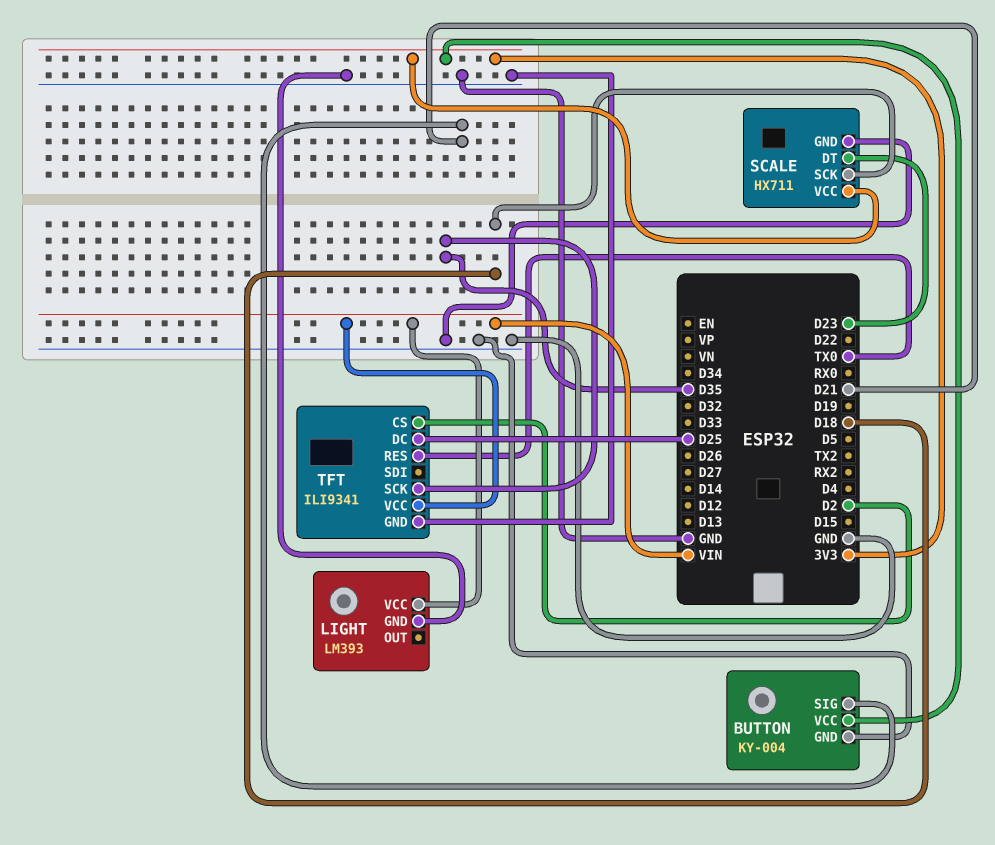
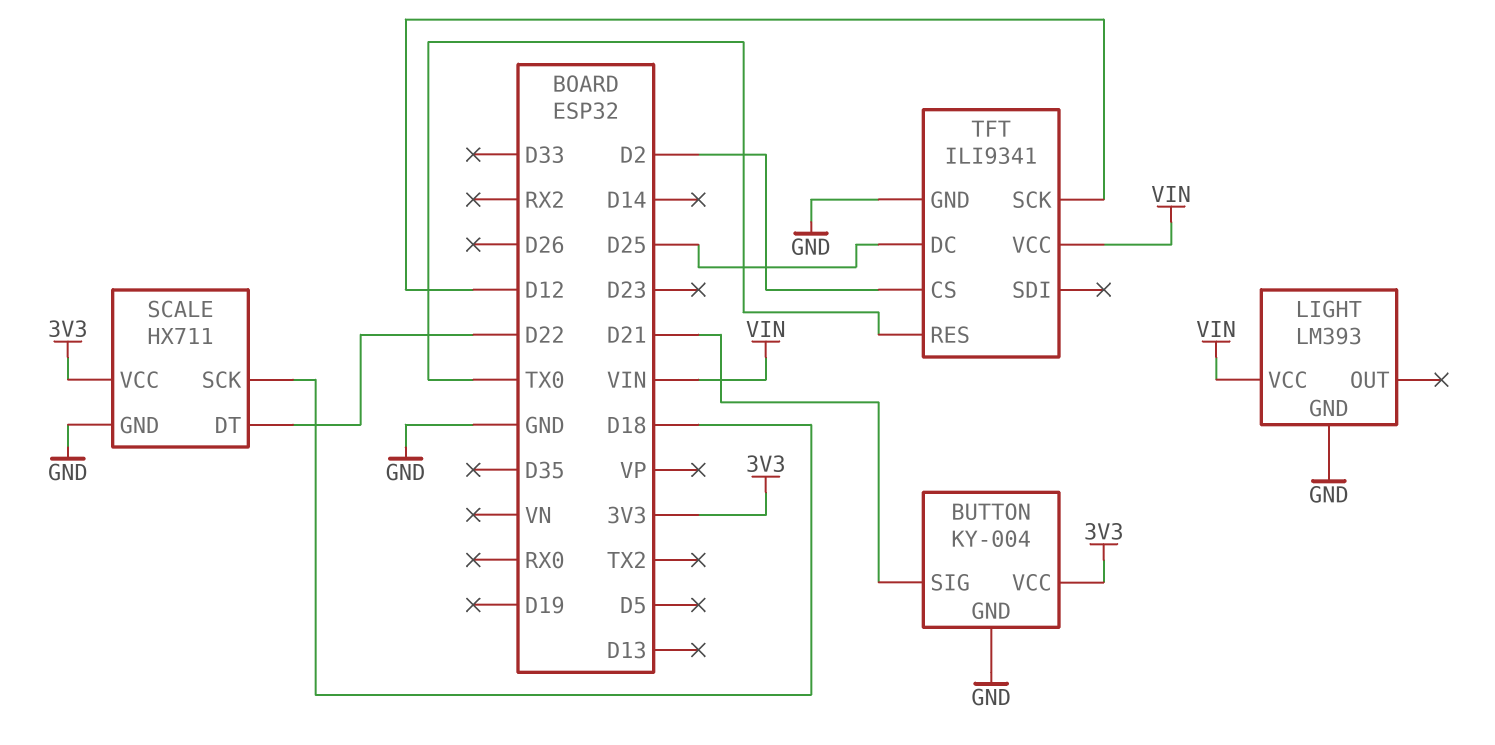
SCALE pin DT: D23 -> D22
TFT pin SCK: D35 -> D12

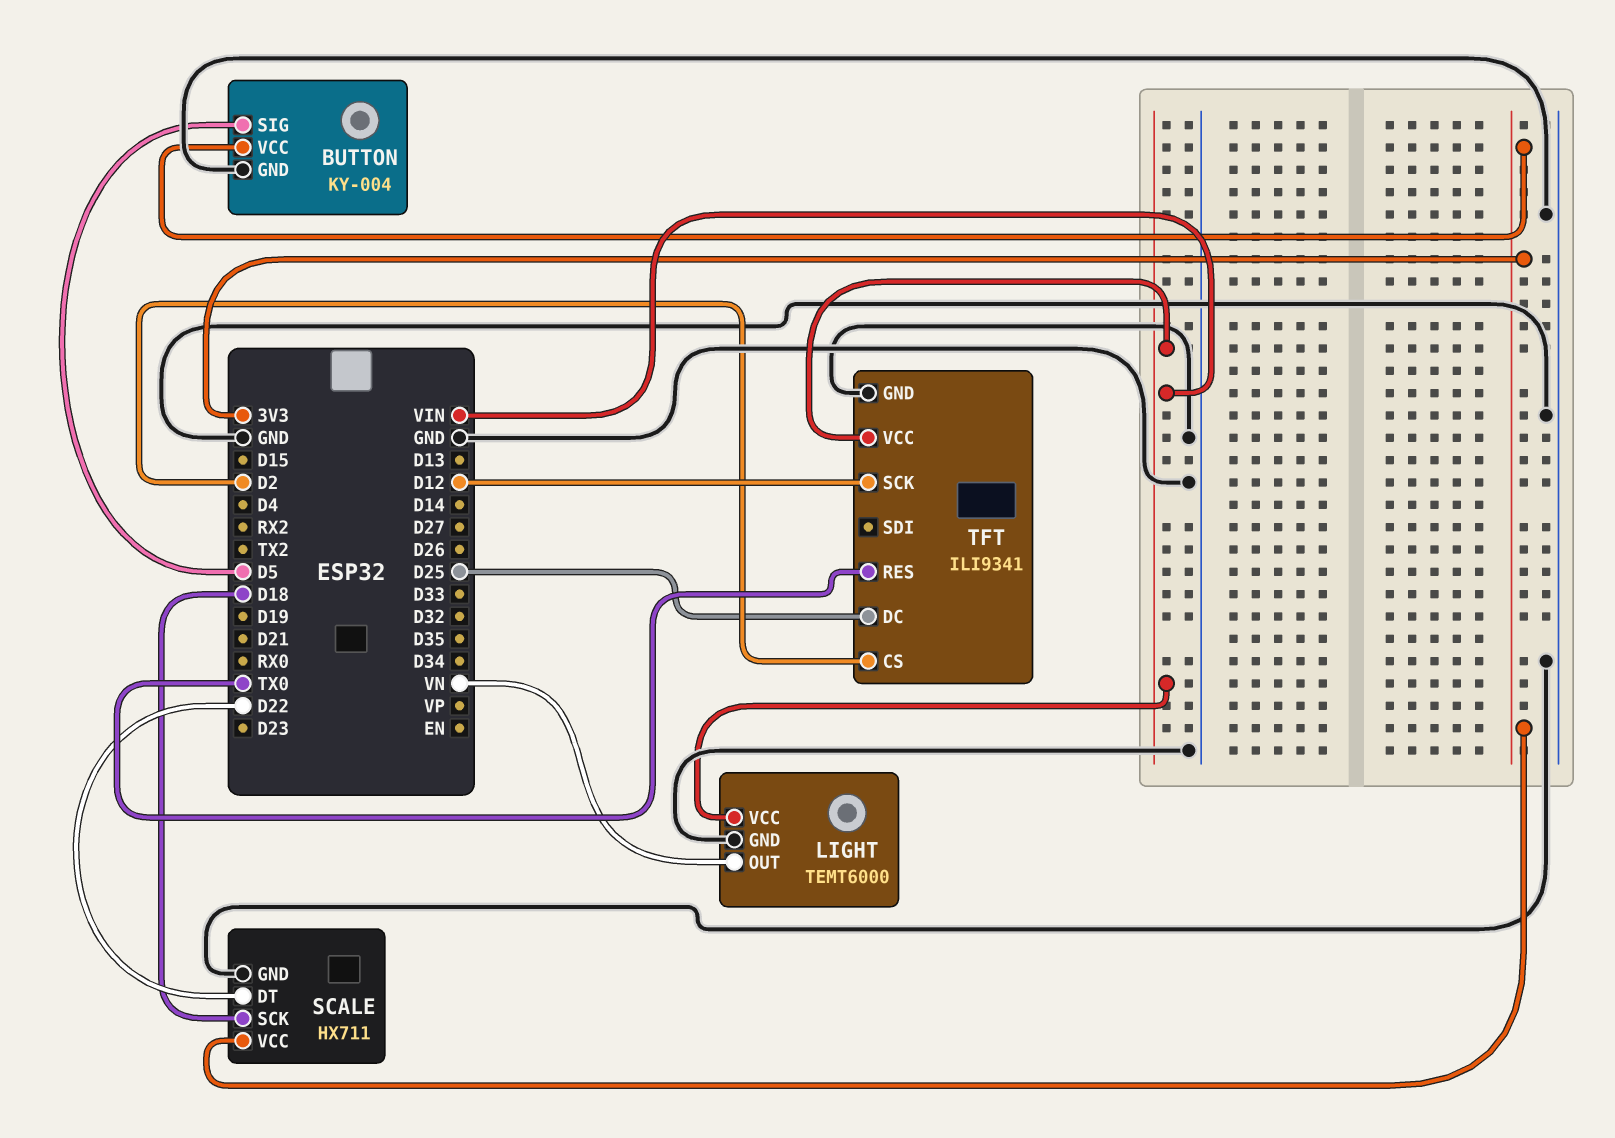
BUTTON pin SIG: D21 -> D5
LIGHT: LM393 -> TEMT6000
LIGHT pin OUT: none -> VN

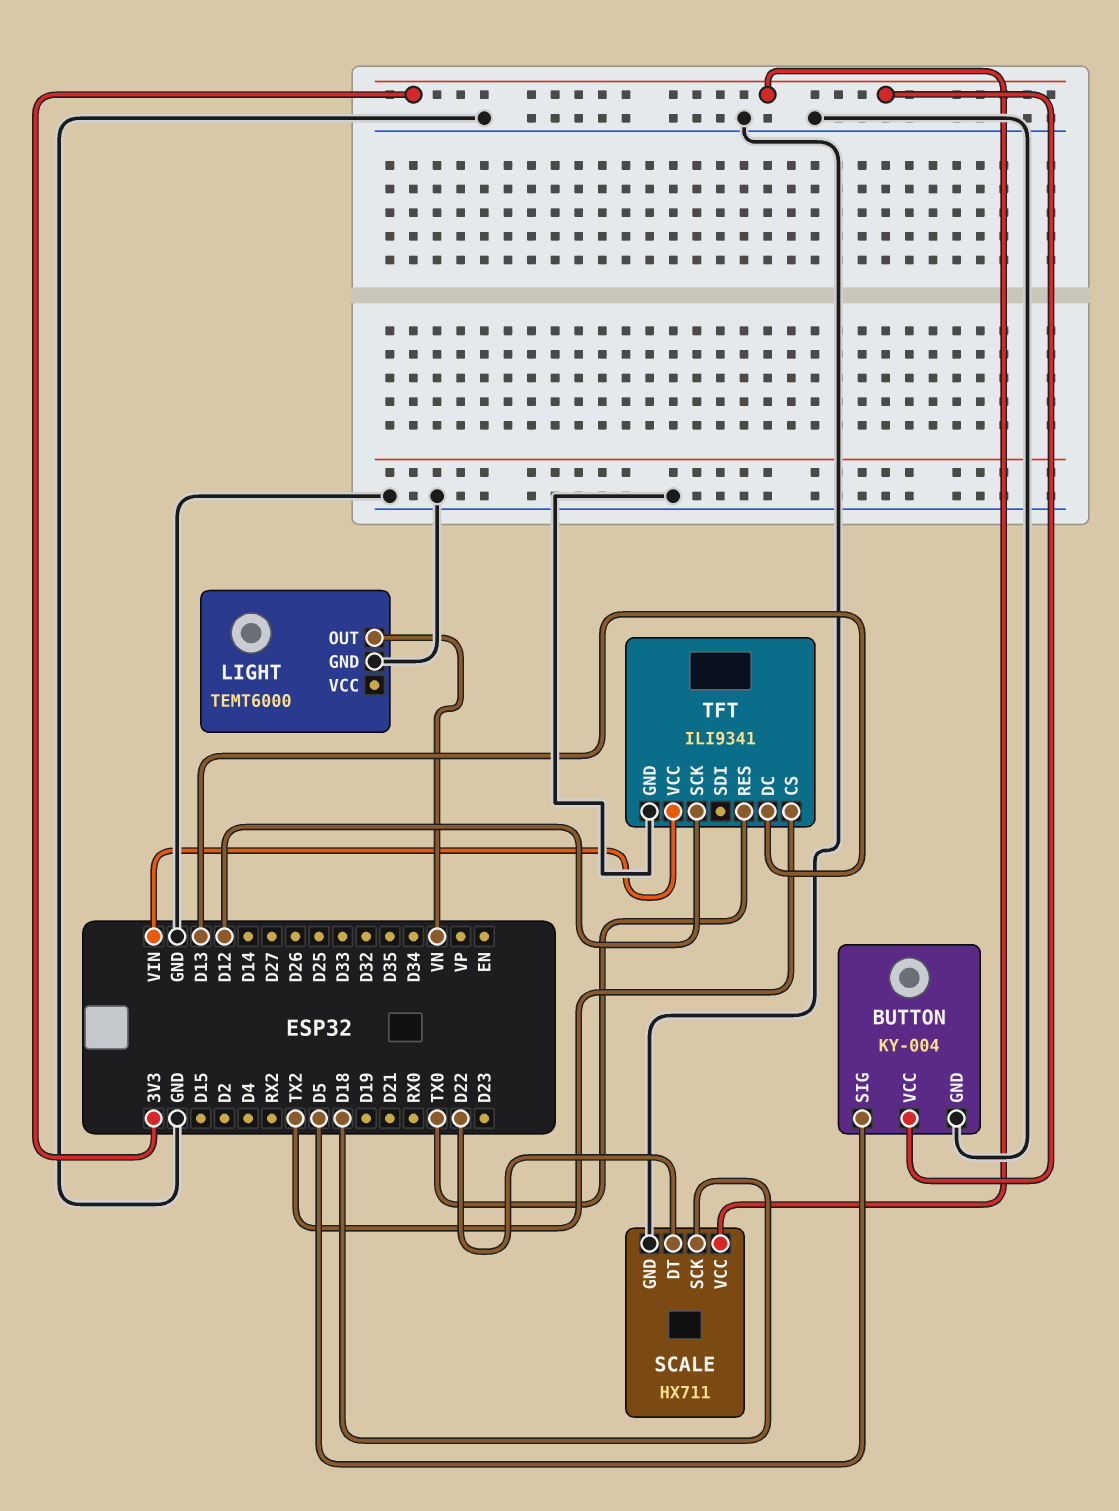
LIGHT pin VCC: VIN -> none
TFT pin CS: D2 -> TX2
TFT pin DC: D25 -> D13

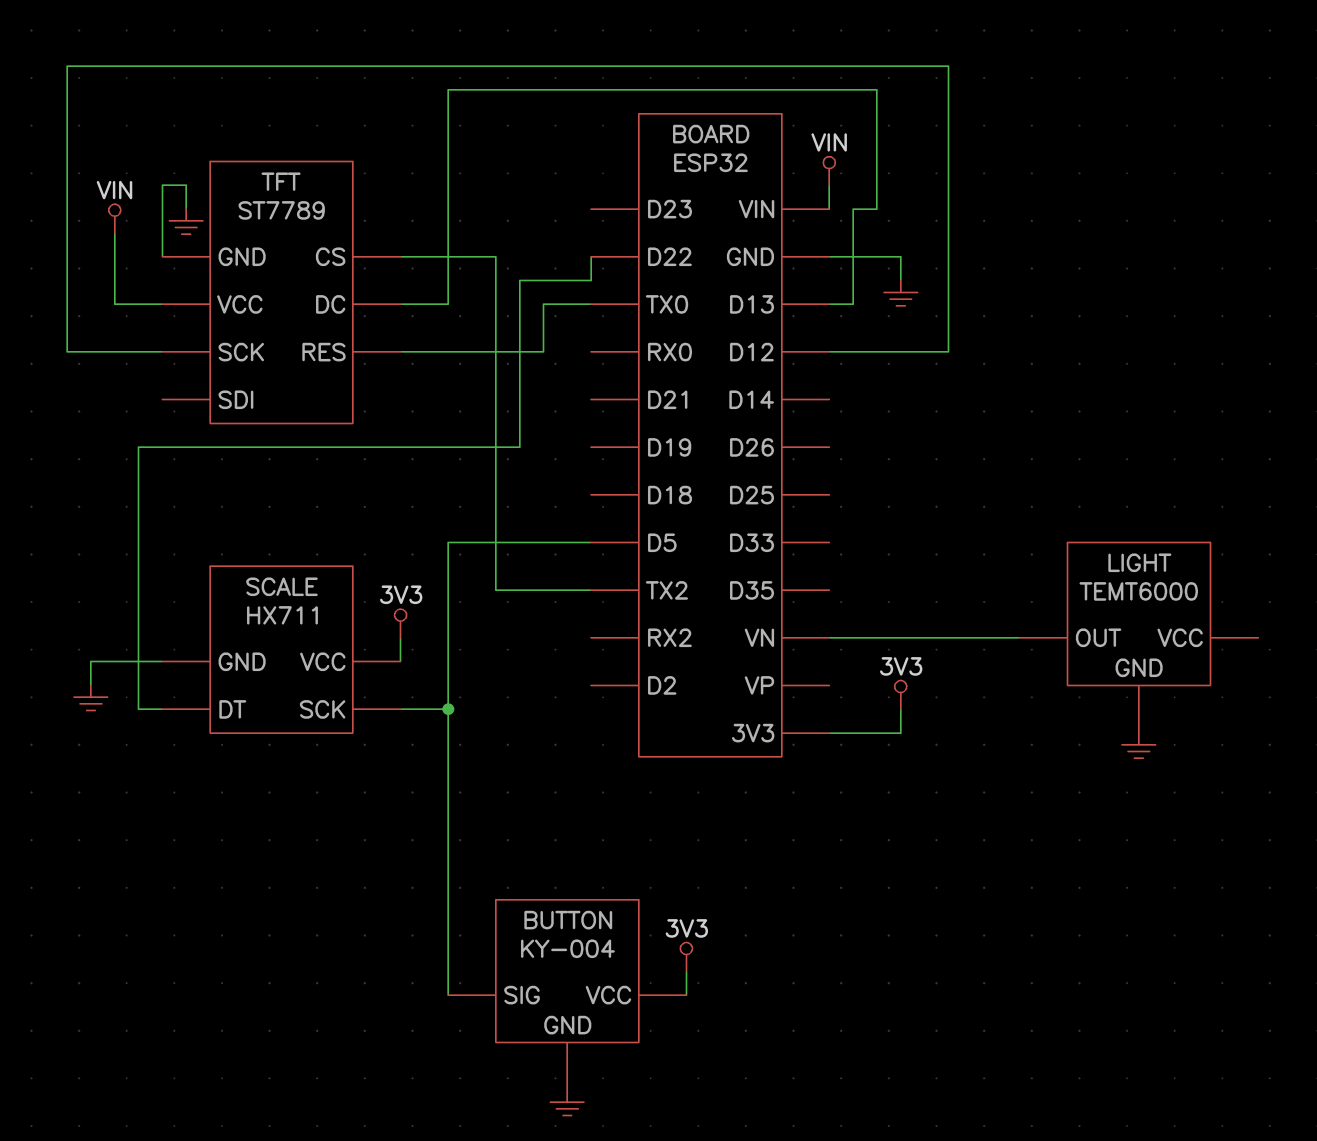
SCALE pin SCK: D18 -> D5
TFT: ILI9341 -> ST7789

